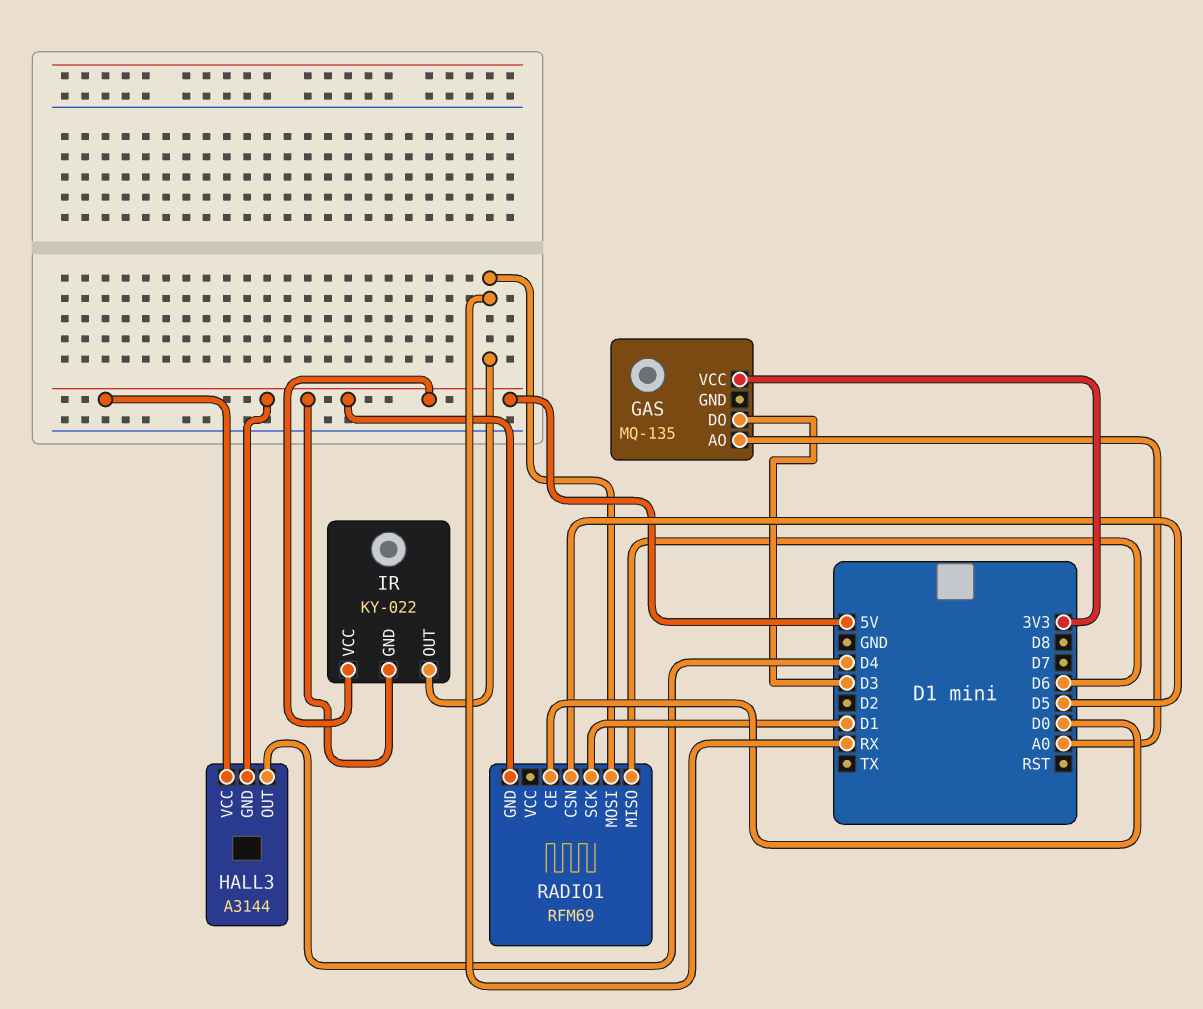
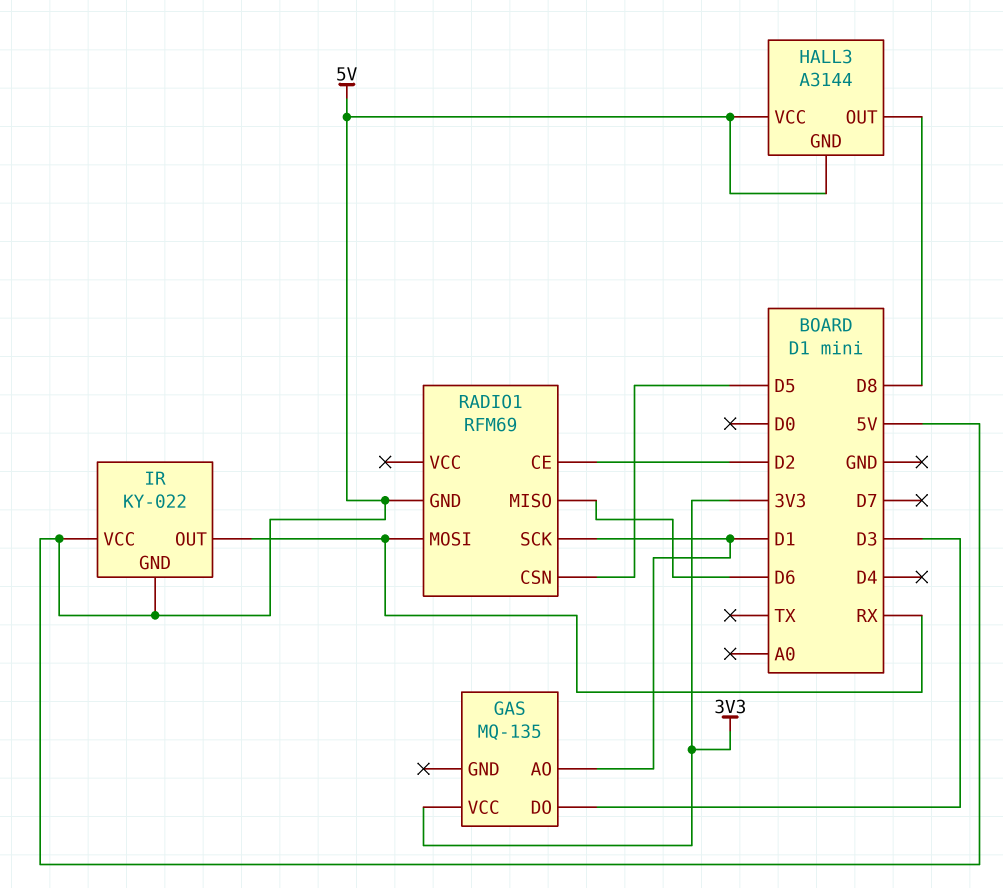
GAS pin AO: A0 -> D1
HALL3 pin OUT: D4 -> D8
RADIO1 pin CE: D0 -> D2

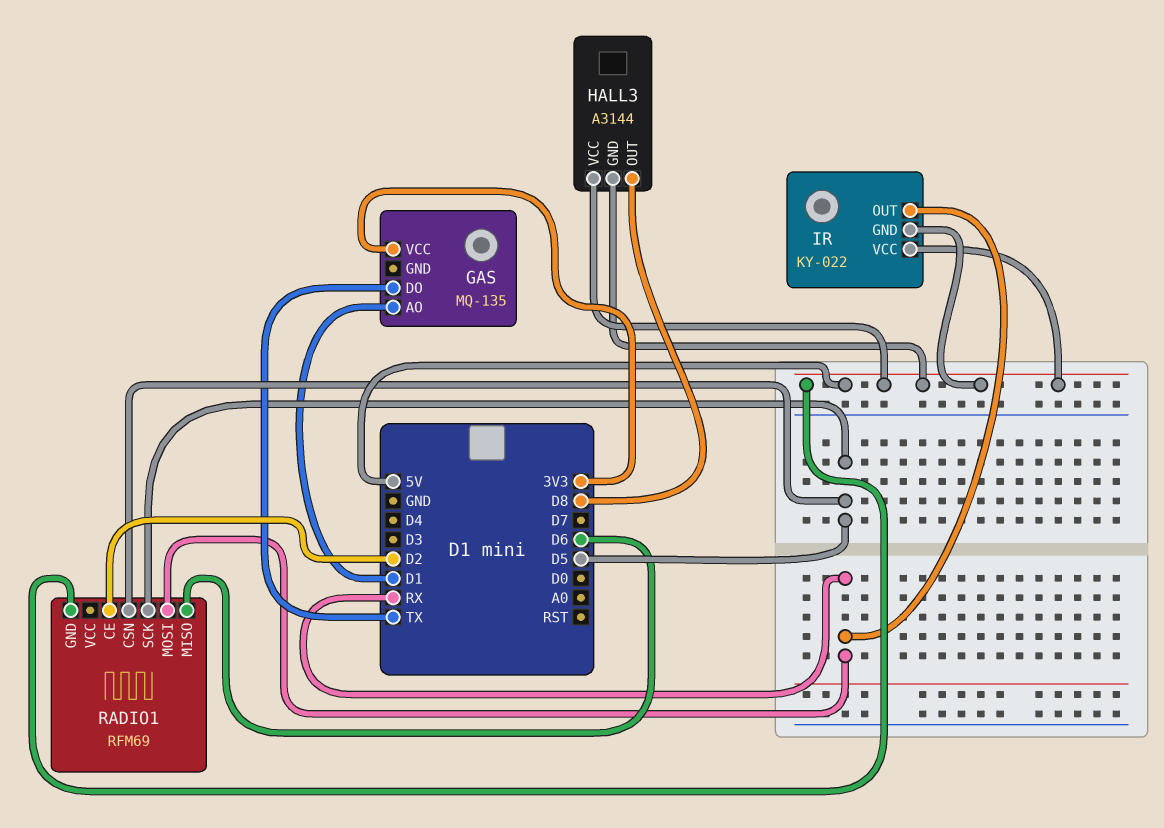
GAS pin DO: D3 -> TX
RADIO1 pin SCK: D1 -> D5

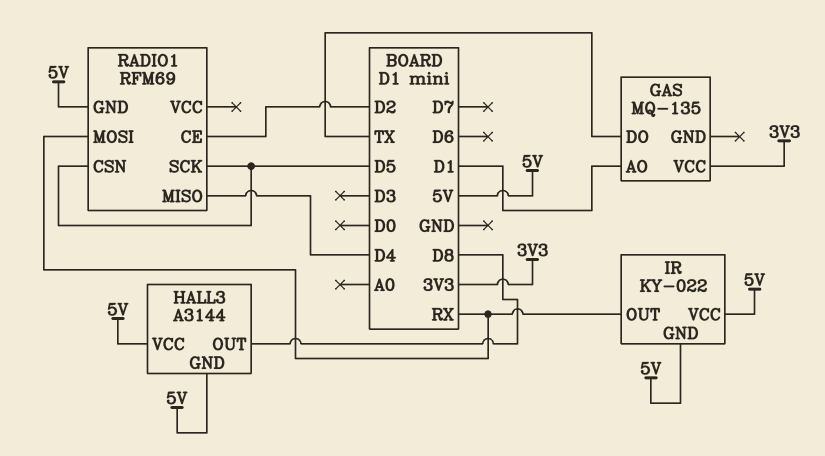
RADIO1 pin MISO: D6 -> D4

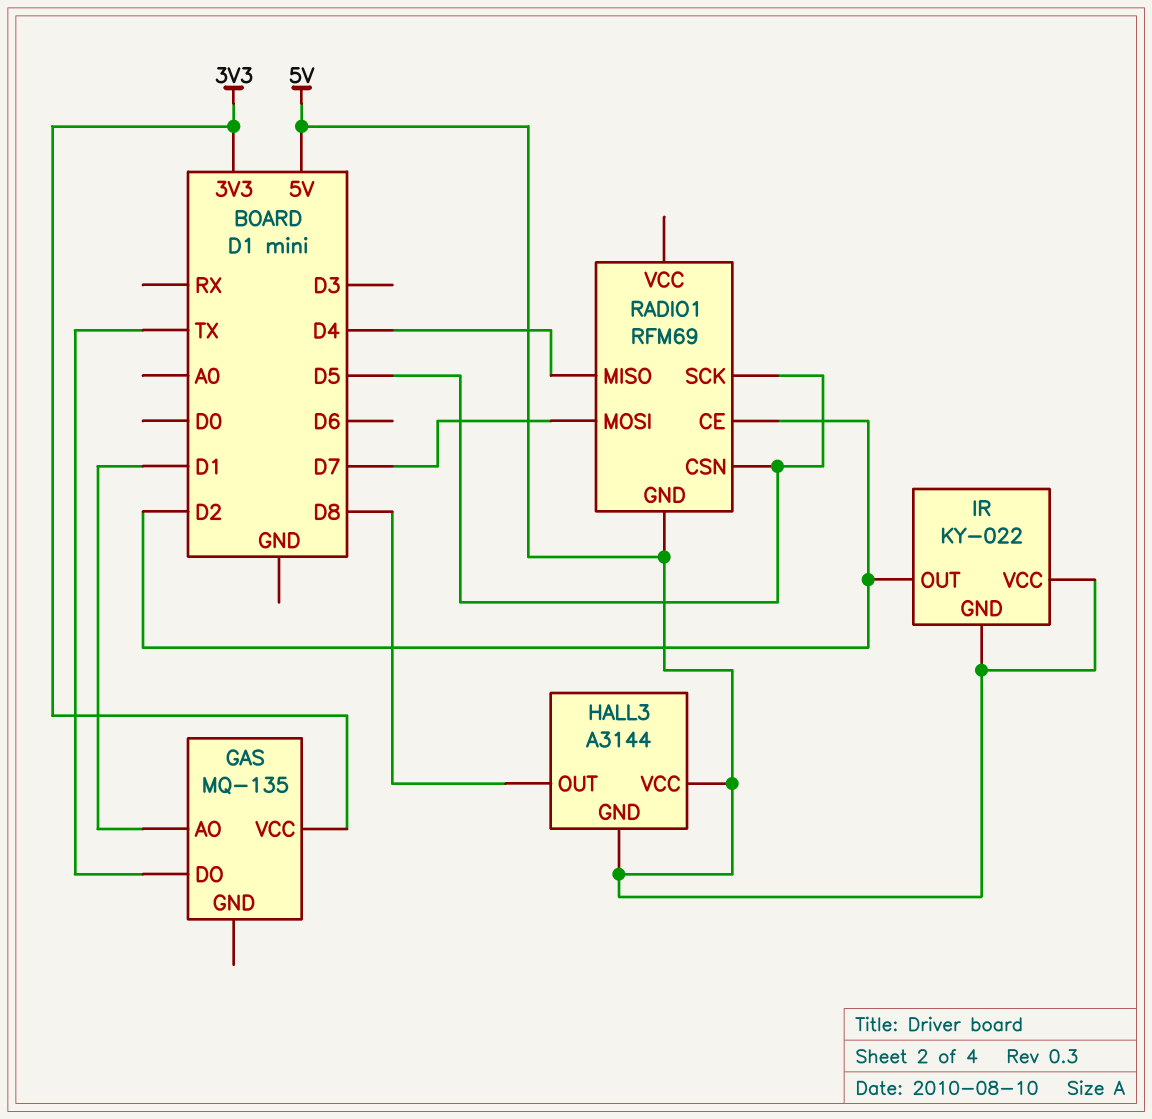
IR pin OUT: RX -> D2
RADIO1 pin MOSI: RX -> D7

